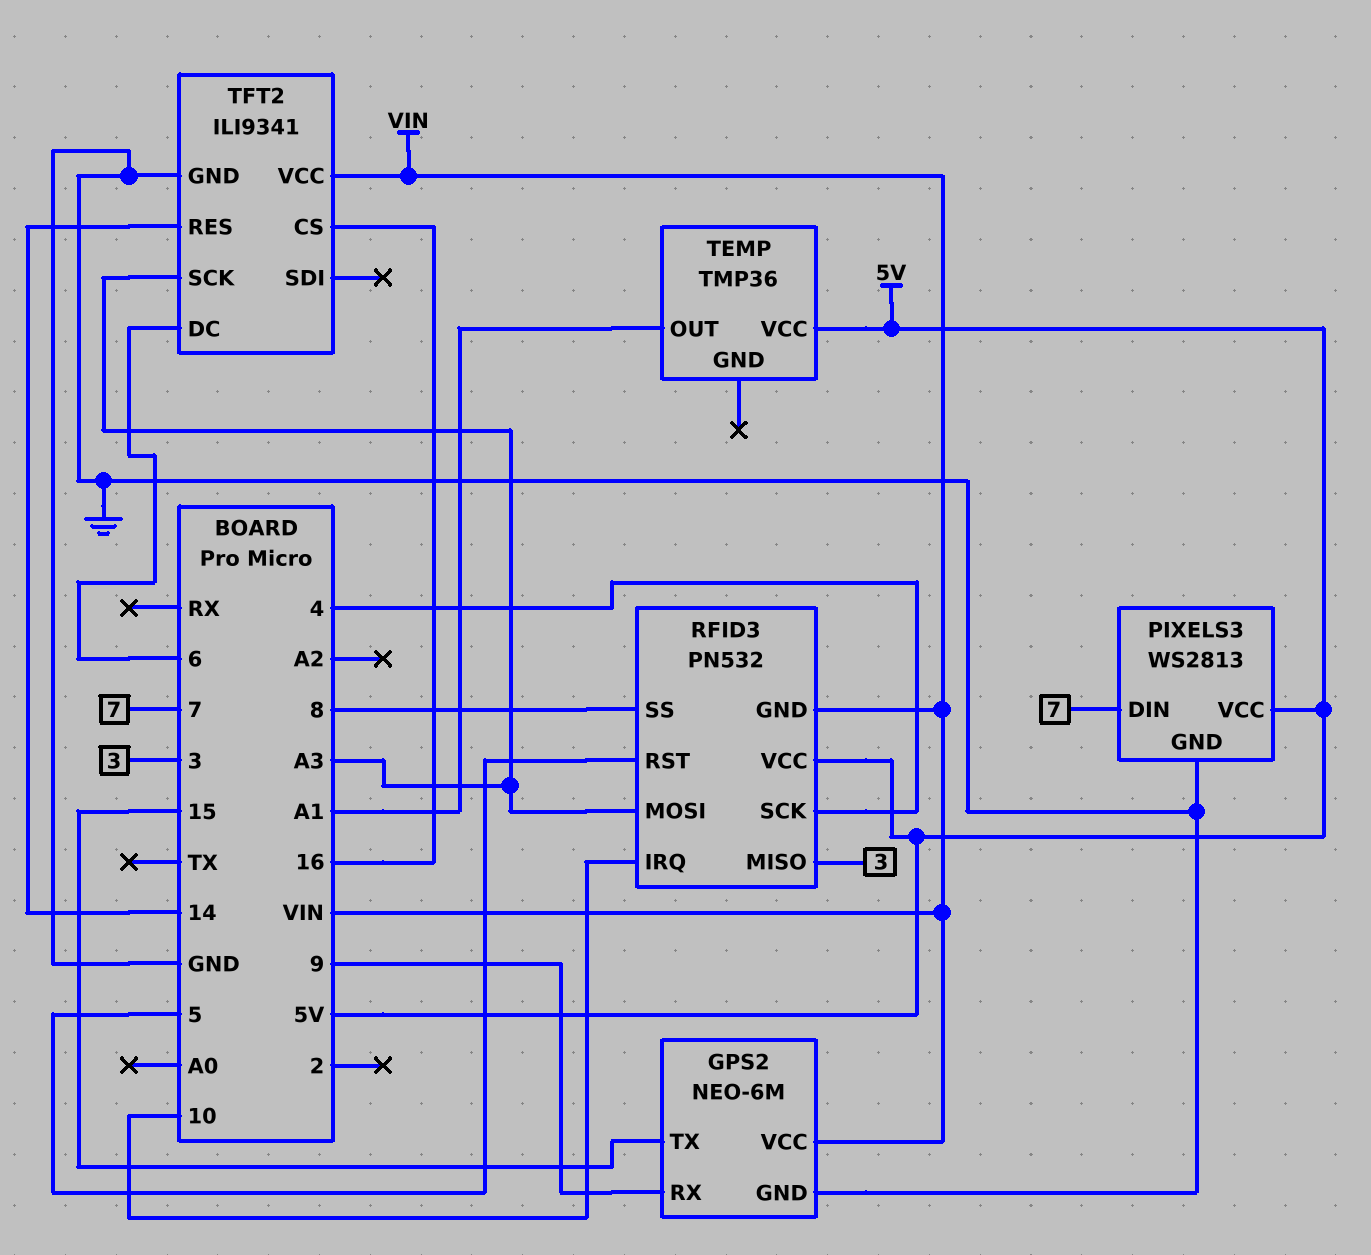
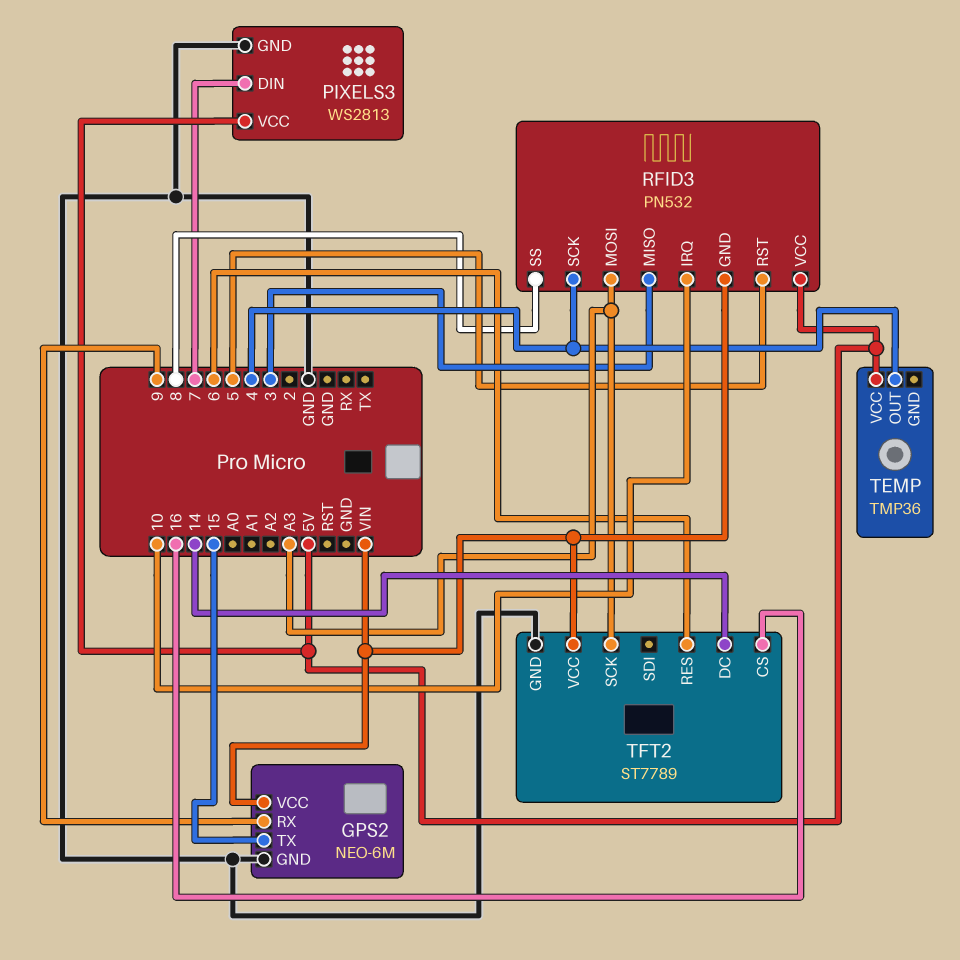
TEMP pin OUT: A1 -> 4
TFT2: ILI9341 -> ST7789
TFT2 pin DC: 6 -> 14
TFT2 pin RES: 14 -> 6

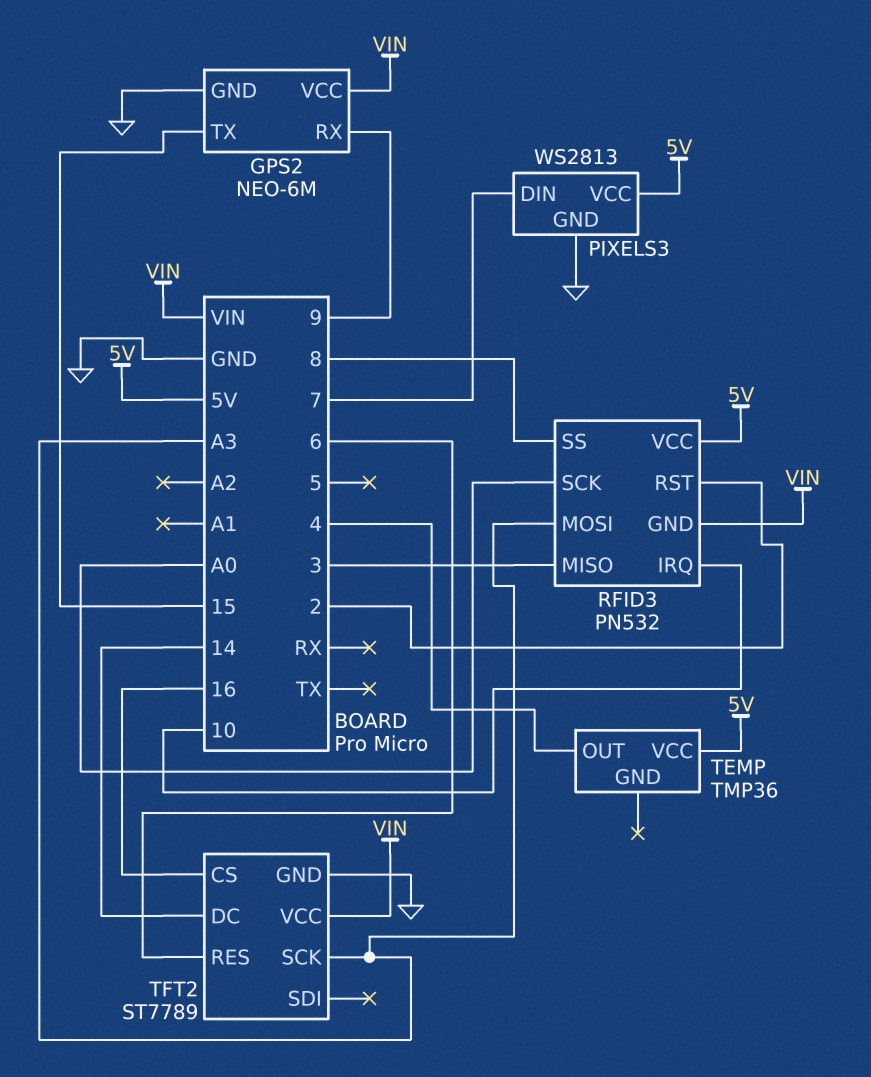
RFID3 pin RST: 5 -> 2
RFID3 pin SCK: 4 -> A0

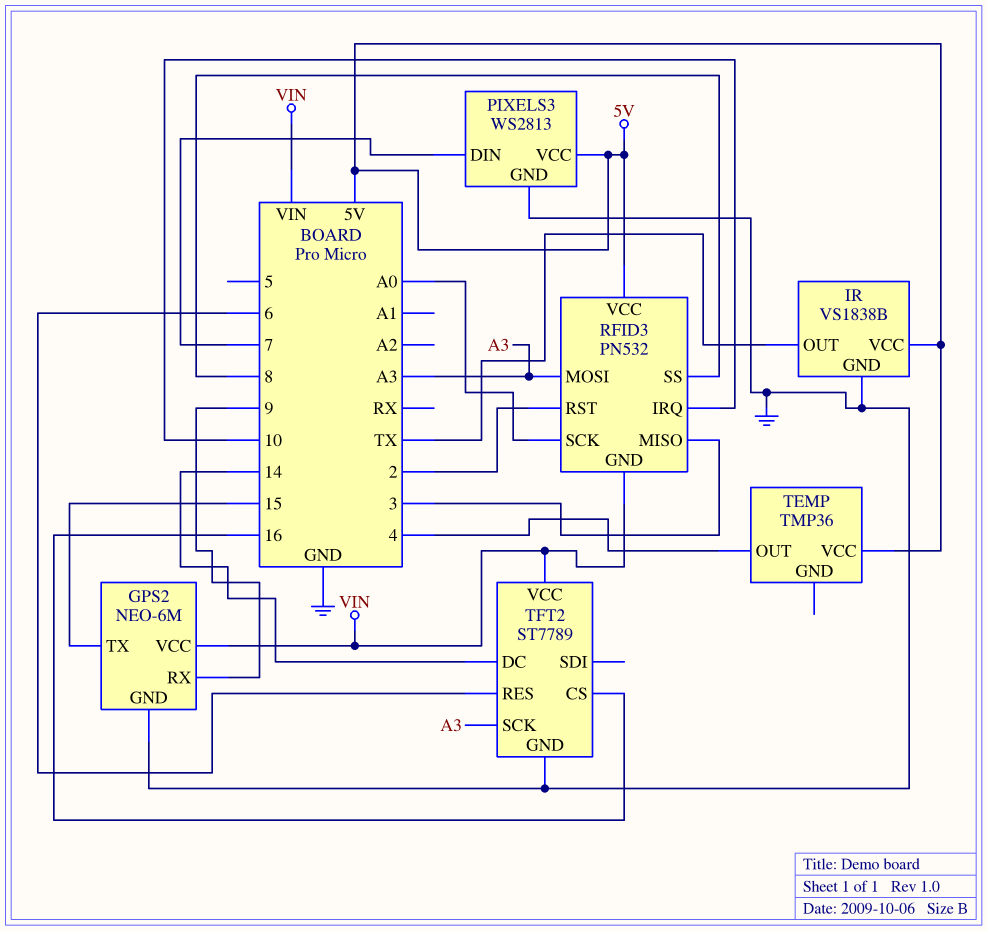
IR: none -> VS1838B
IR pin GND: none -> GND
IR pin OUT: none -> TX
IR pin VCC: none -> 5V

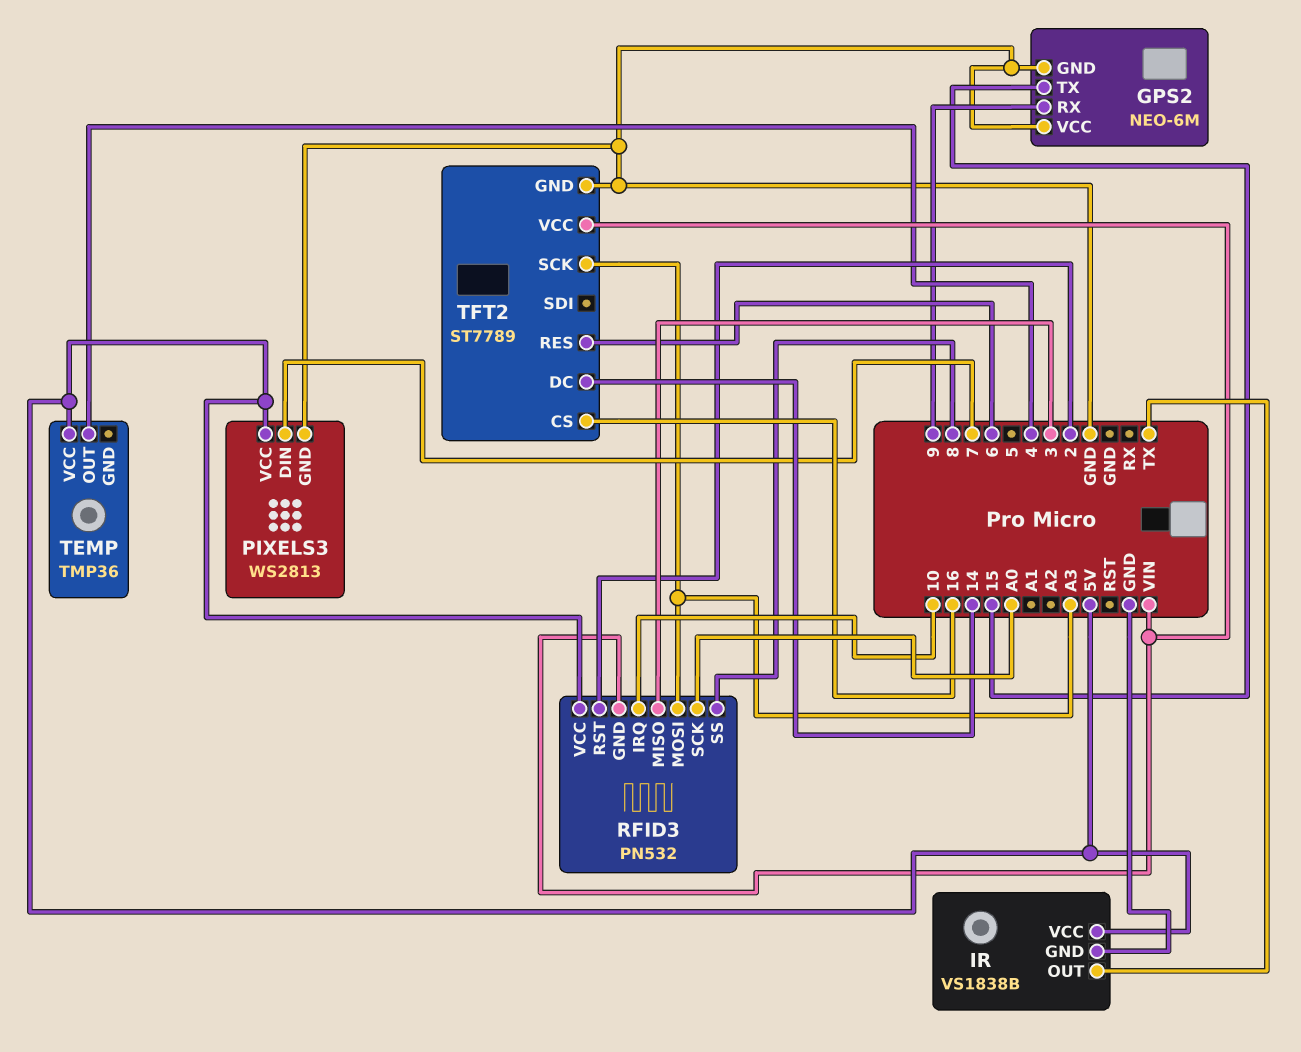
GPS2 pin VCC: VIN -> GND

